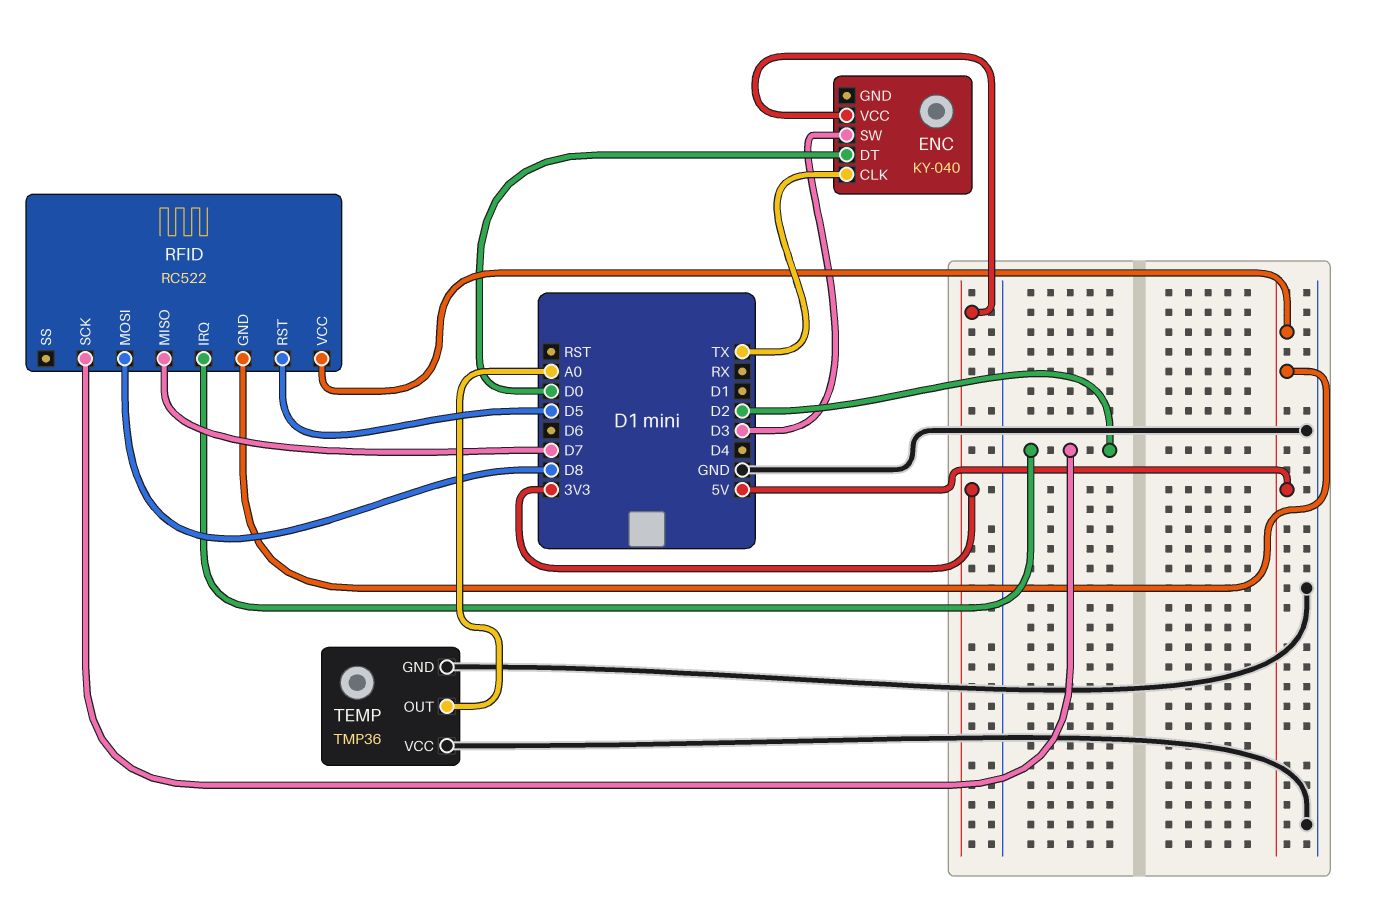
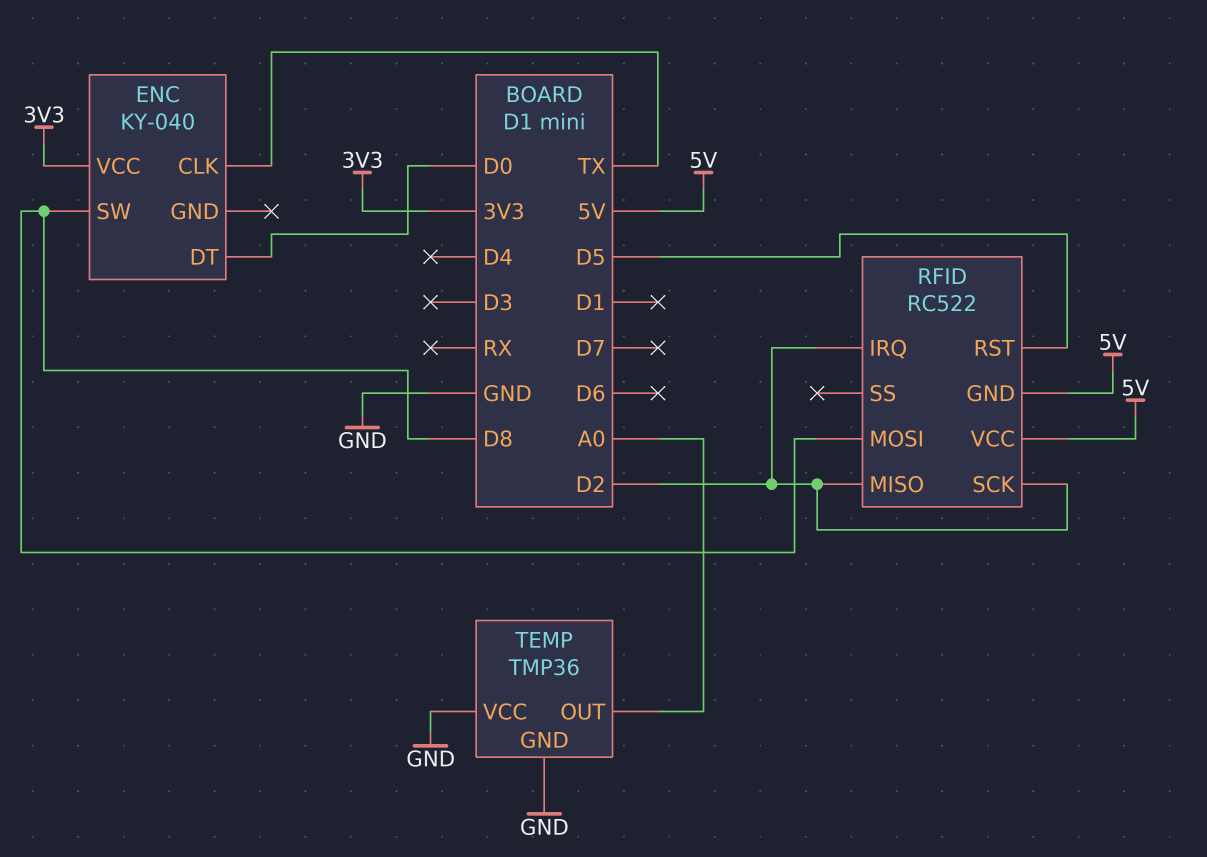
ENC pin SW: D3 -> D8
RFID pin MISO: D7 -> D2

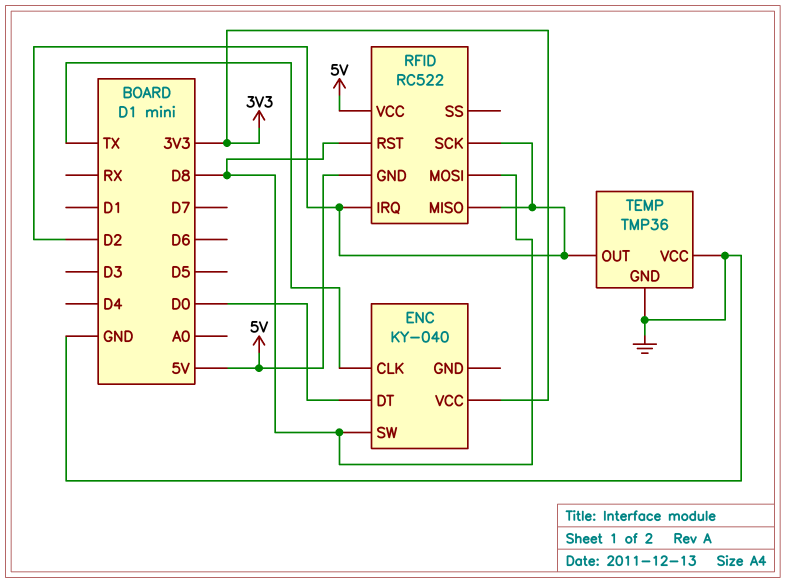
RFID pin RST: D5 -> D8
TEMP pin OUT: A0 -> D2

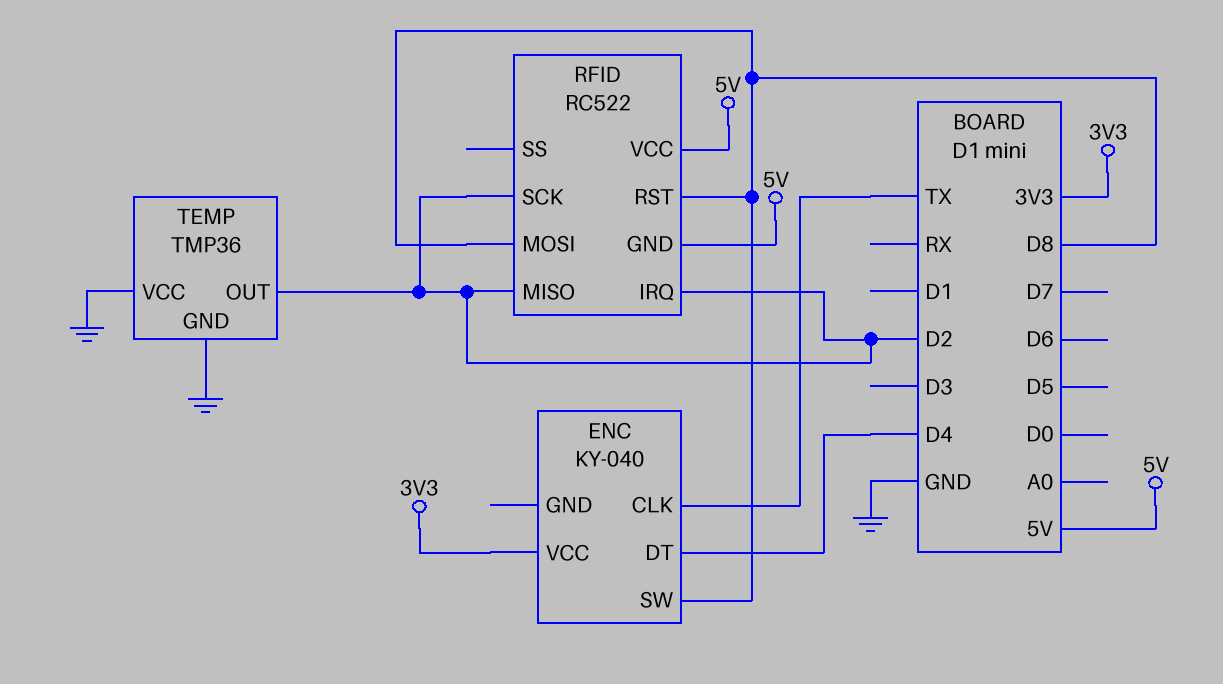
ENC pin DT: D0 -> D4

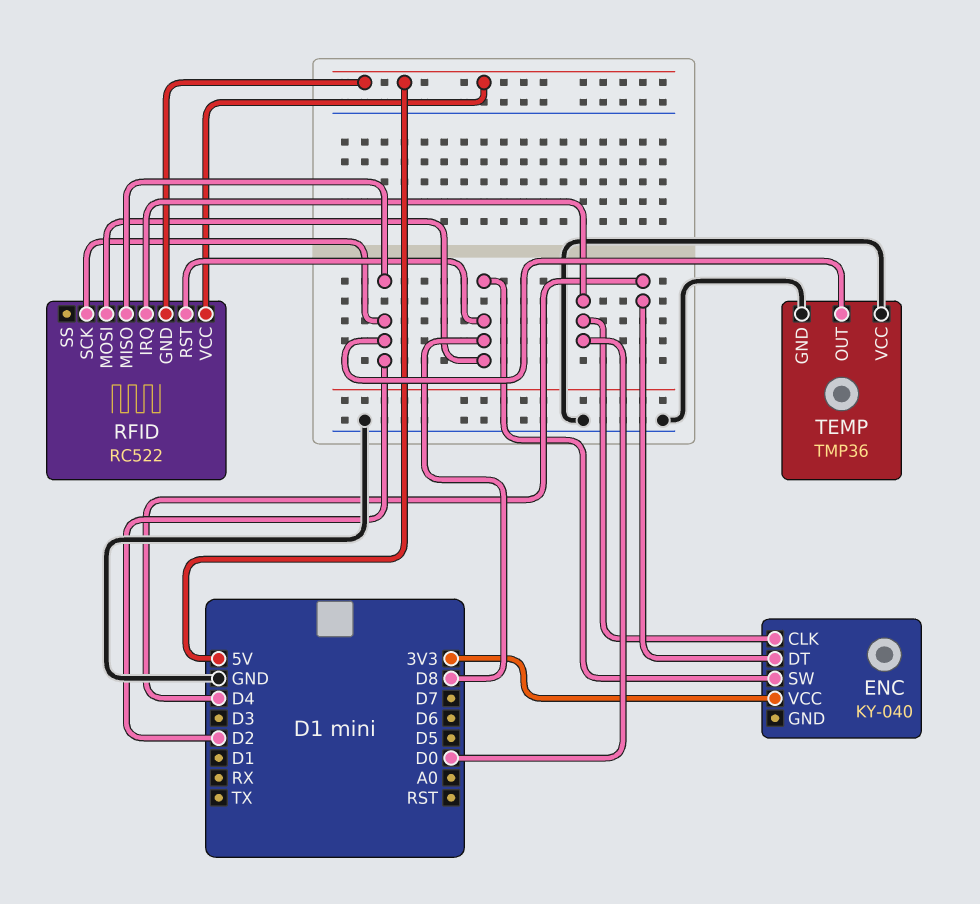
ENC pin CLK: TX -> D0
RFID pin IRQ: D2 -> D0

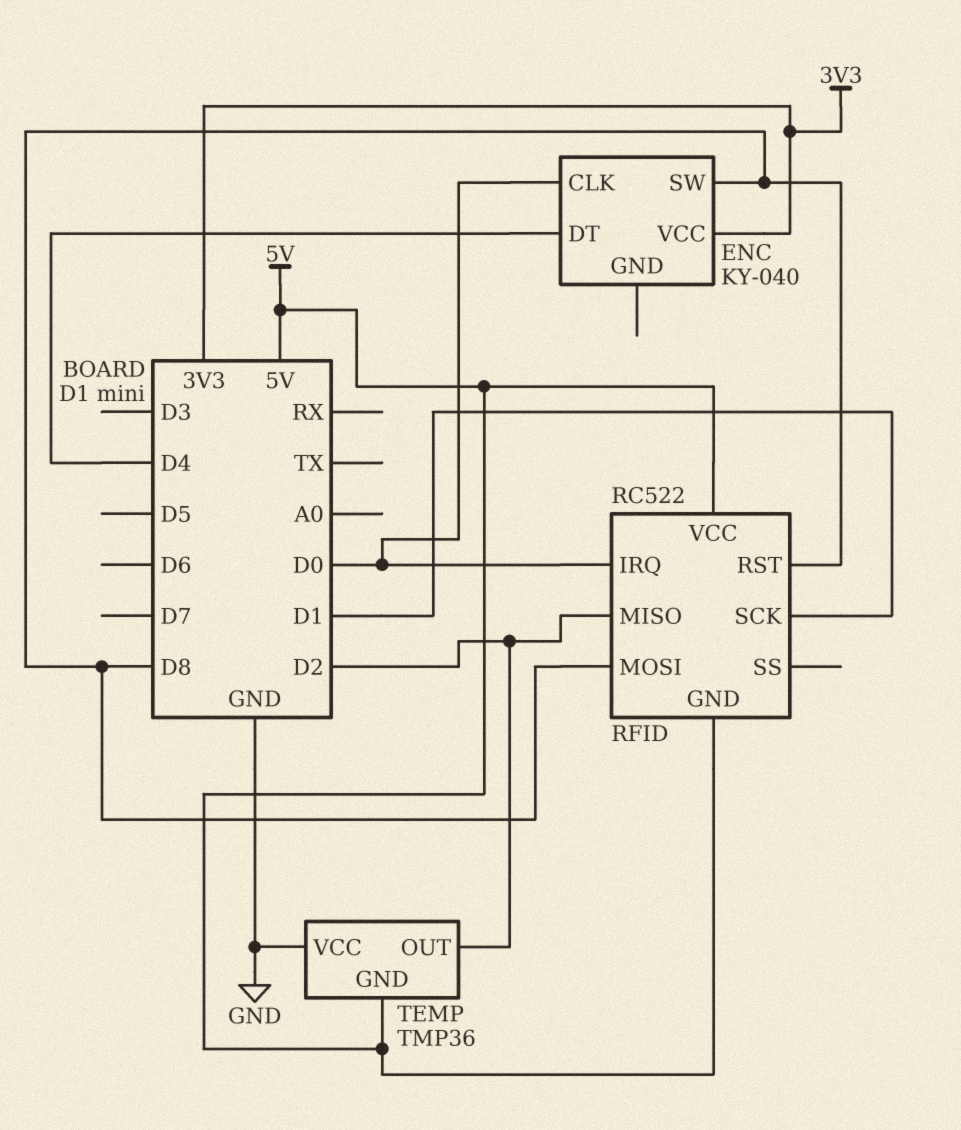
RFID pin SCK: D2 -> D1
TEMP pin GND: GND -> 5V

